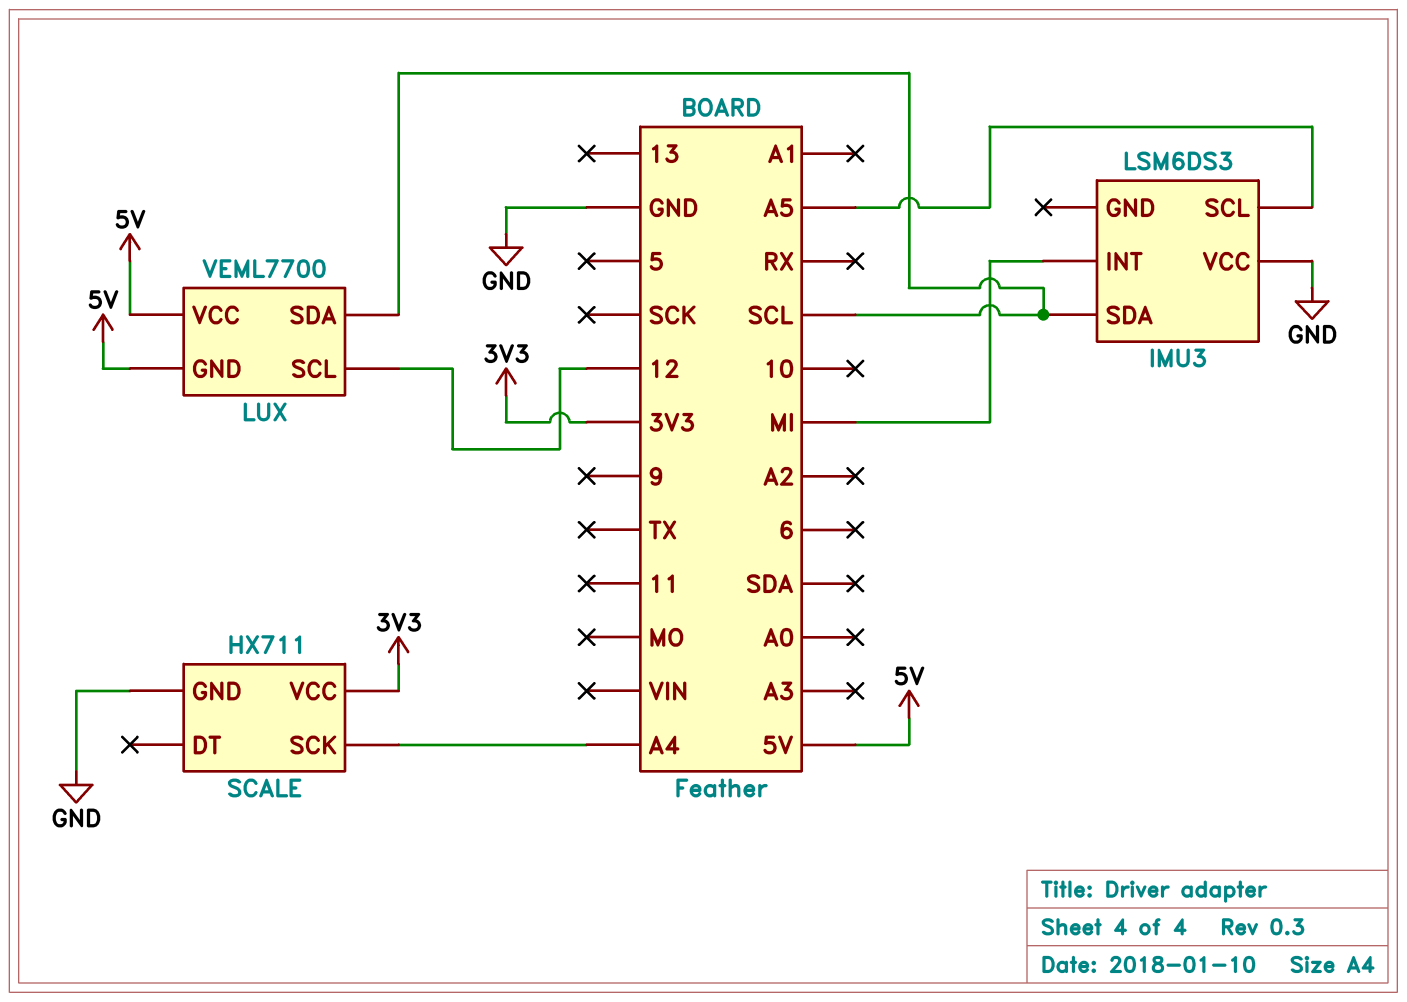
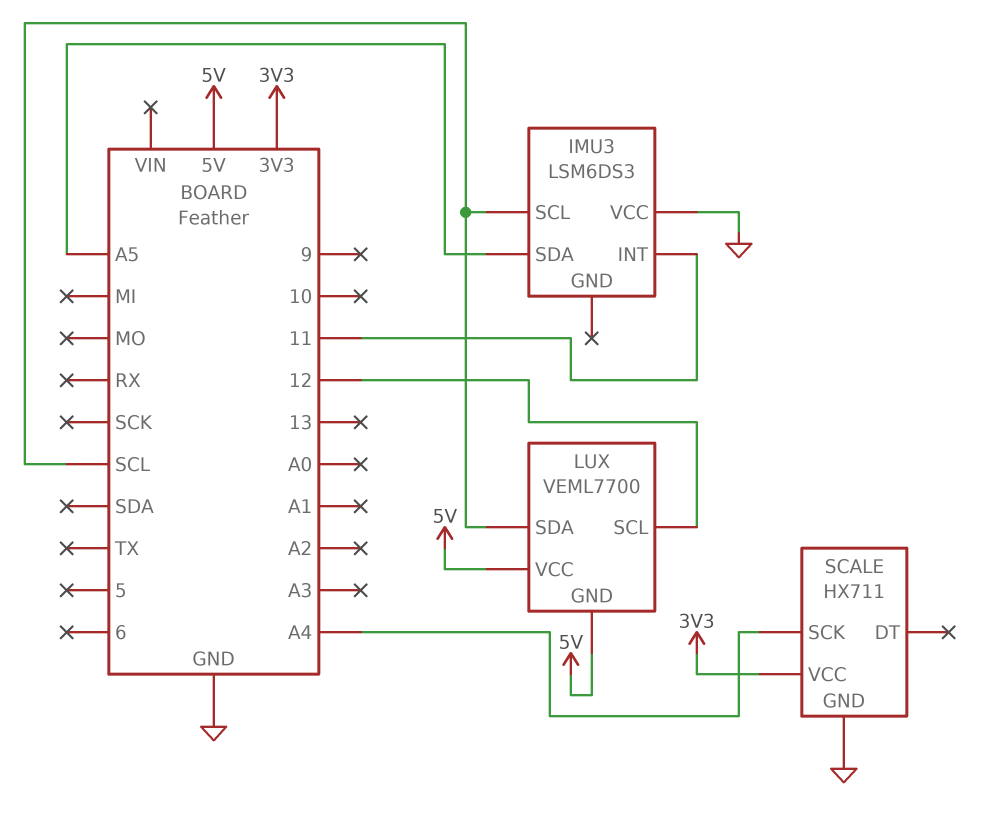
IMU3 pin INT: MI -> 11
IMU3 pin SCL: A5 -> SCL
IMU3 pin SDA: SCL -> A5

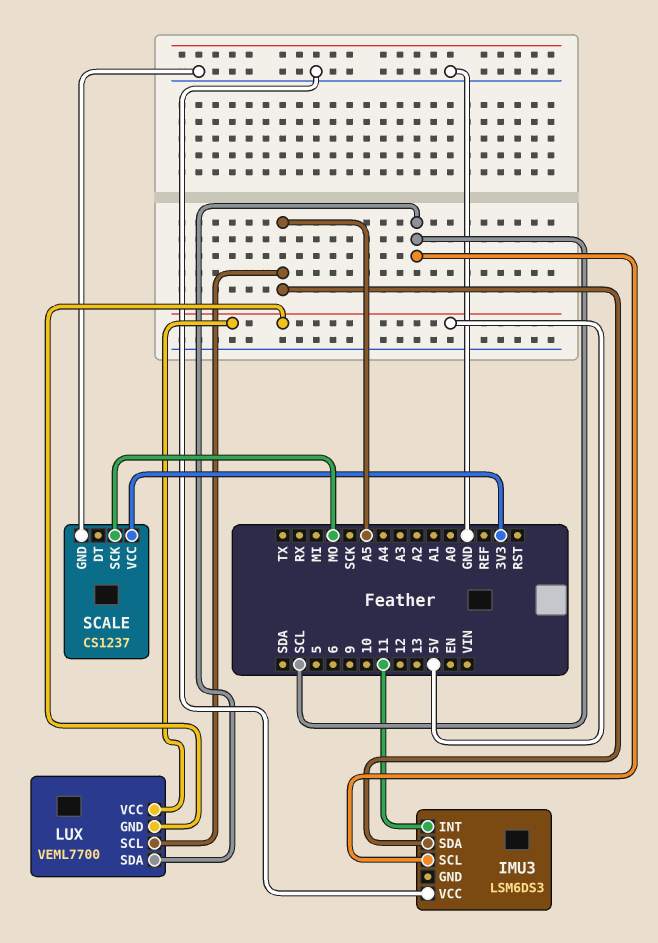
LUX pin SCL: 12 -> A5
SCALE: HX711 -> CS1237
SCALE pin SCK: A4 -> MO

